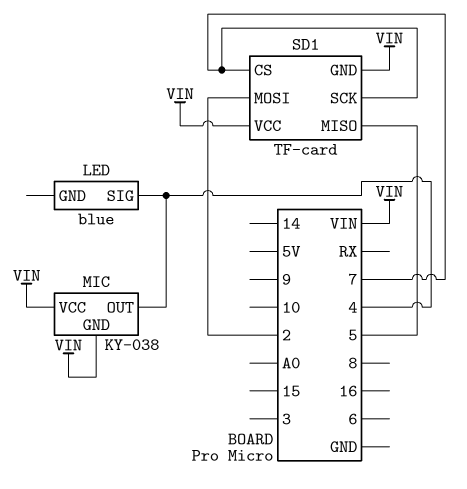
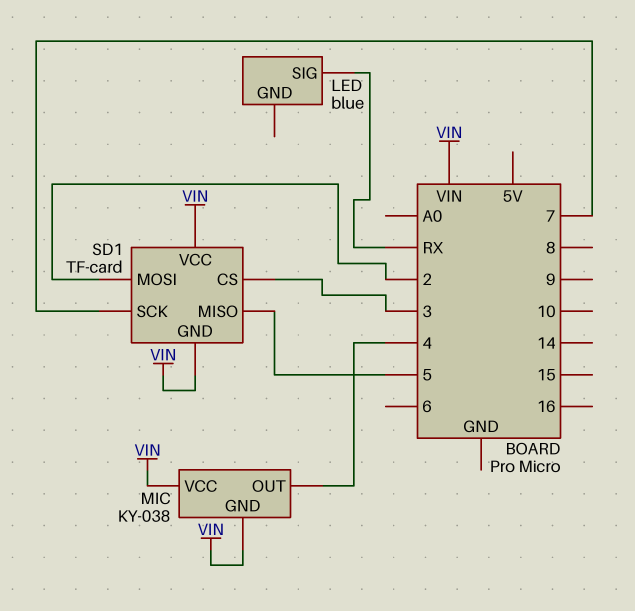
LED pin SIG: 4 -> RX
SD1 pin CS: 7 -> 3

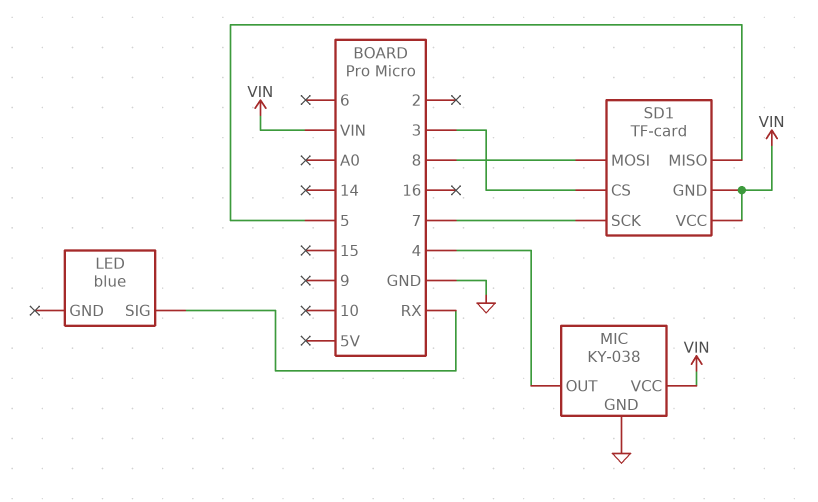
MIC pin GND: VIN -> GND
SD1 pin MOSI: 2 -> 8

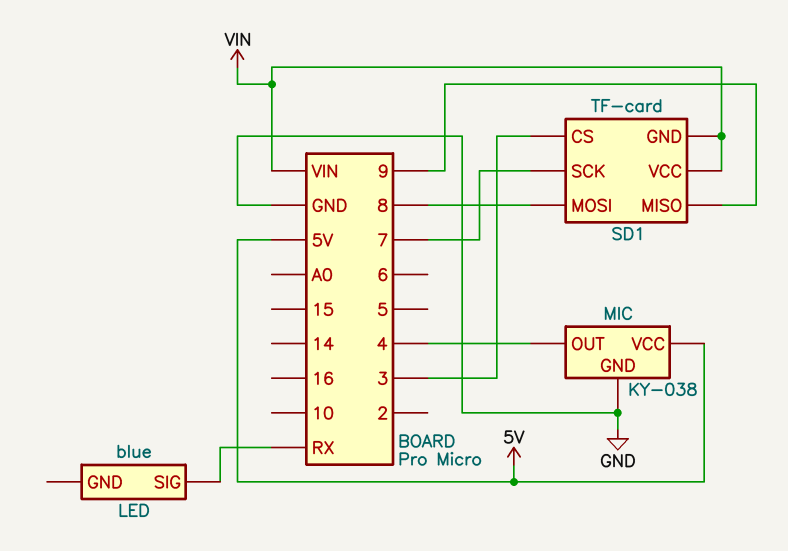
MIC pin VCC: VIN -> 5V
SD1 pin MISO: 5 -> 9

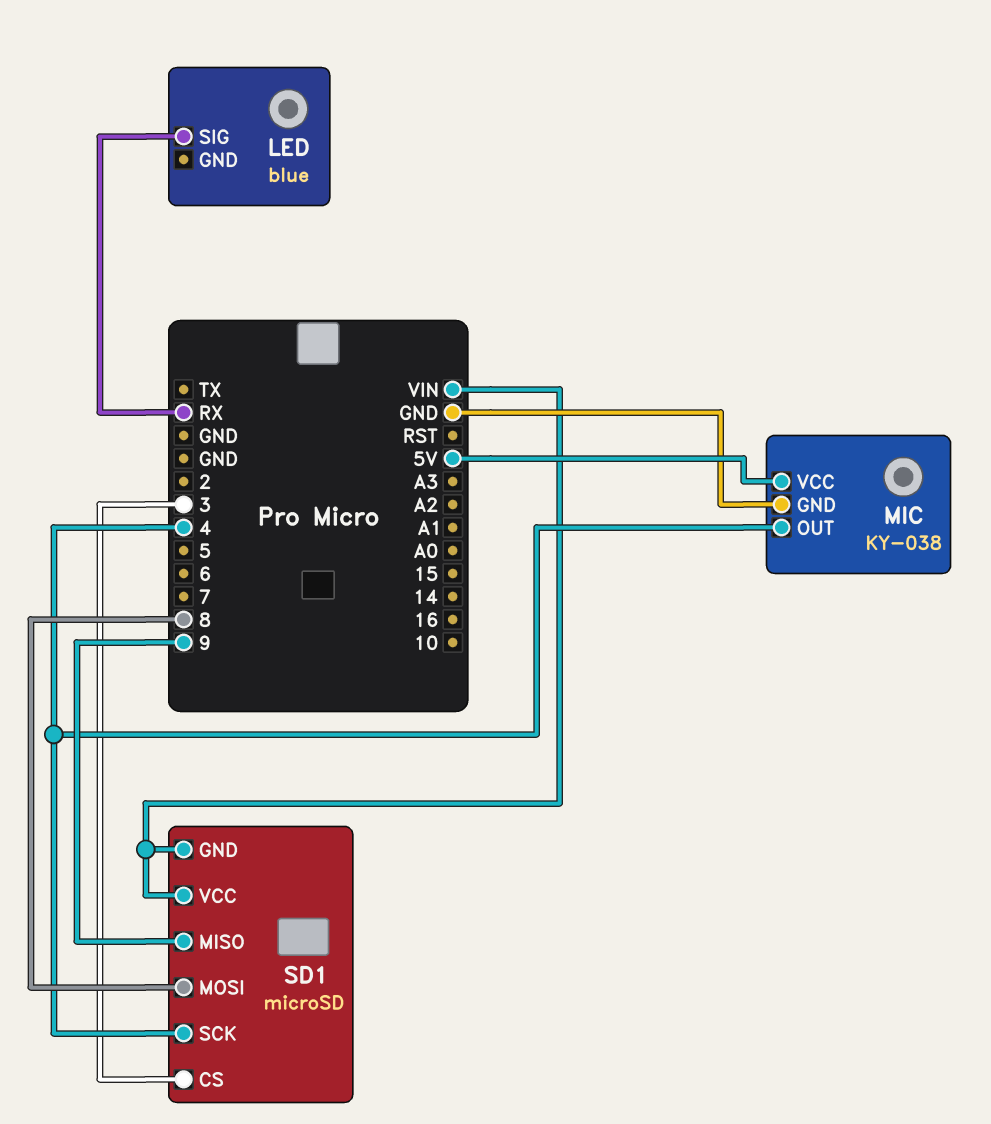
SD1: TF-card -> microSD
SD1 pin SCK: 7 -> 4

